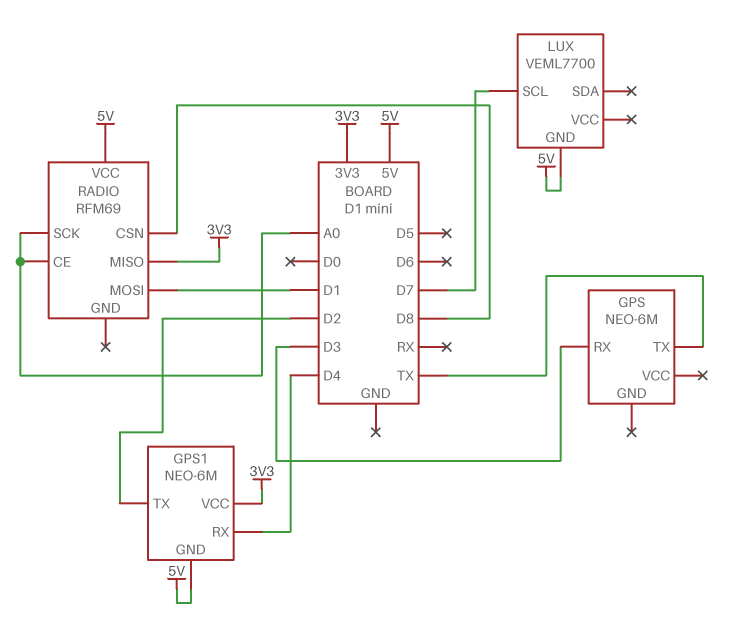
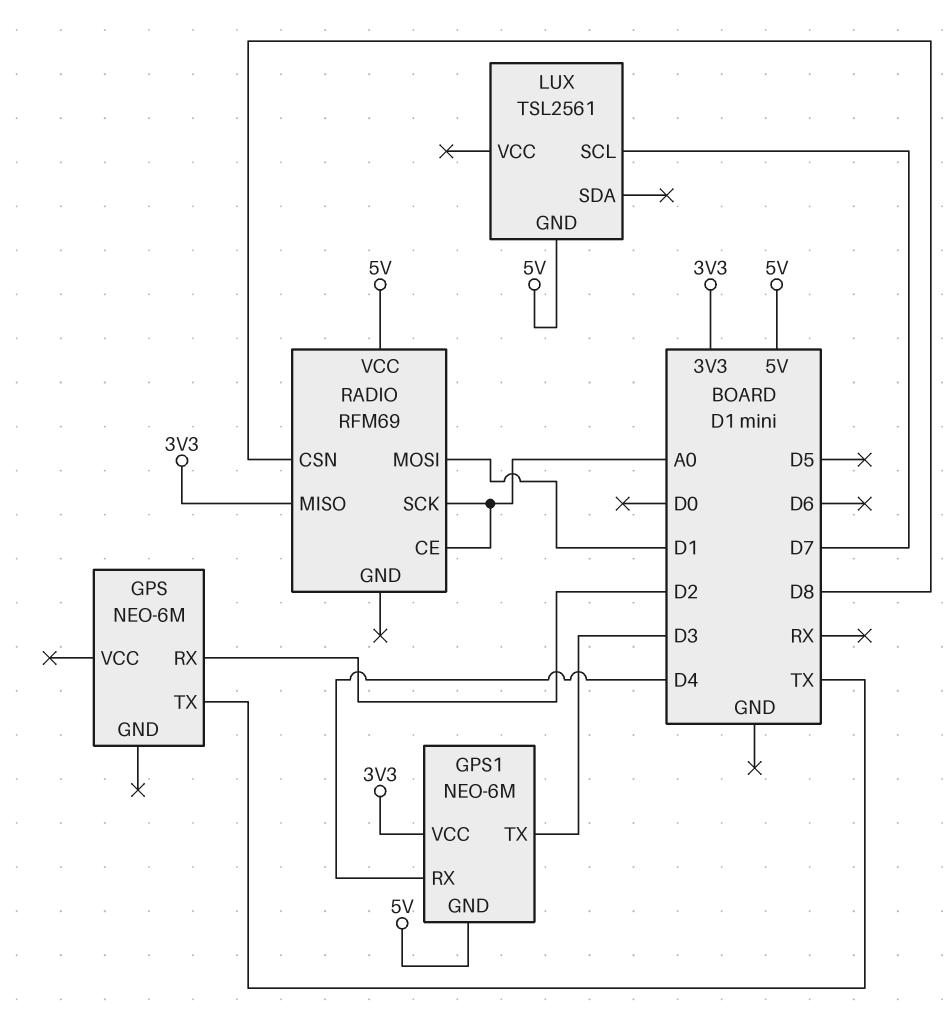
GPS pin RX: D3 -> D2
GPS1 pin TX: D2 -> D3
LUX: VEML7700 -> TSL2561

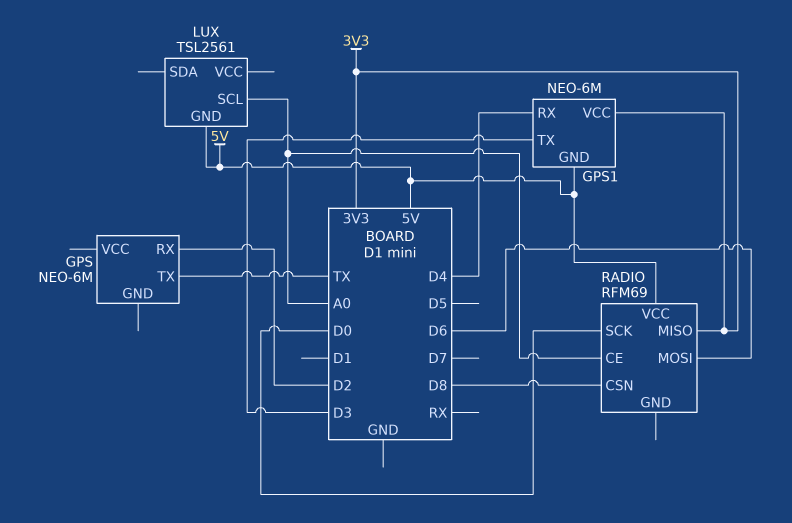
LUX pin SCL: D7 -> A0
RADIO pin MOSI: D1 -> D6
RADIO pin SCK: A0 -> D0

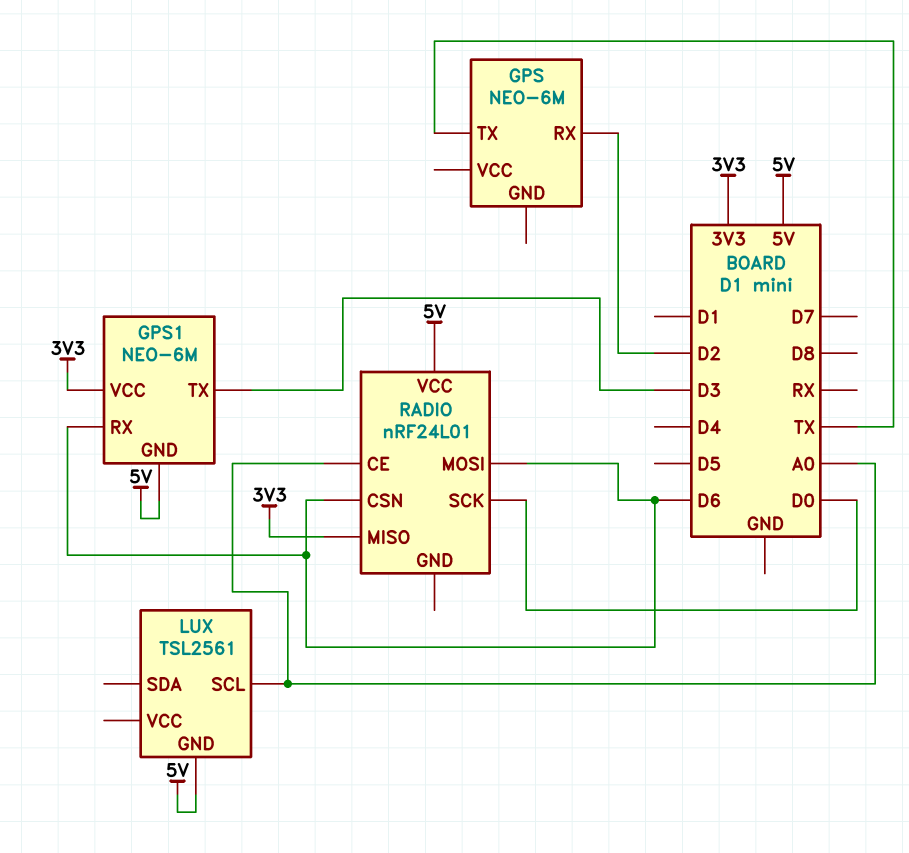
GPS1 pin RX: D4 -> D6
RADIO: RFM69 -> nRF24L01
RADIO pin CSN: D8 -> D6

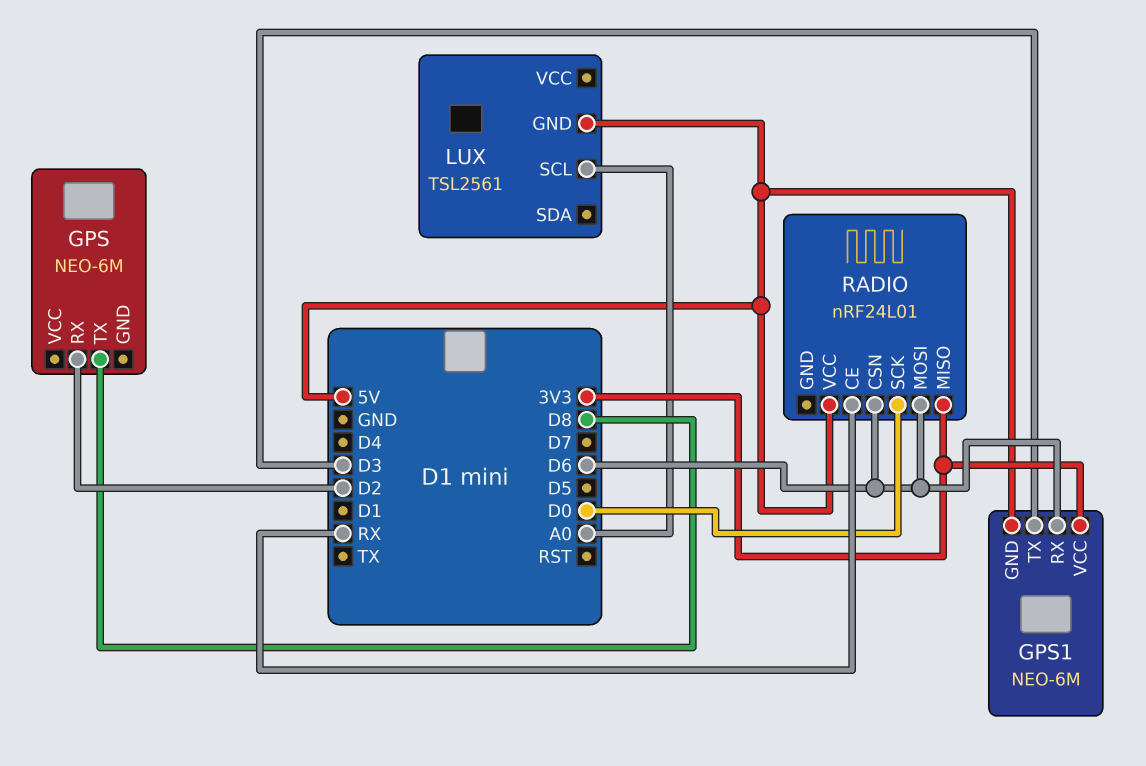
GPS pin TX: TX -> D8
RADIO pin CE: A0 -> RX

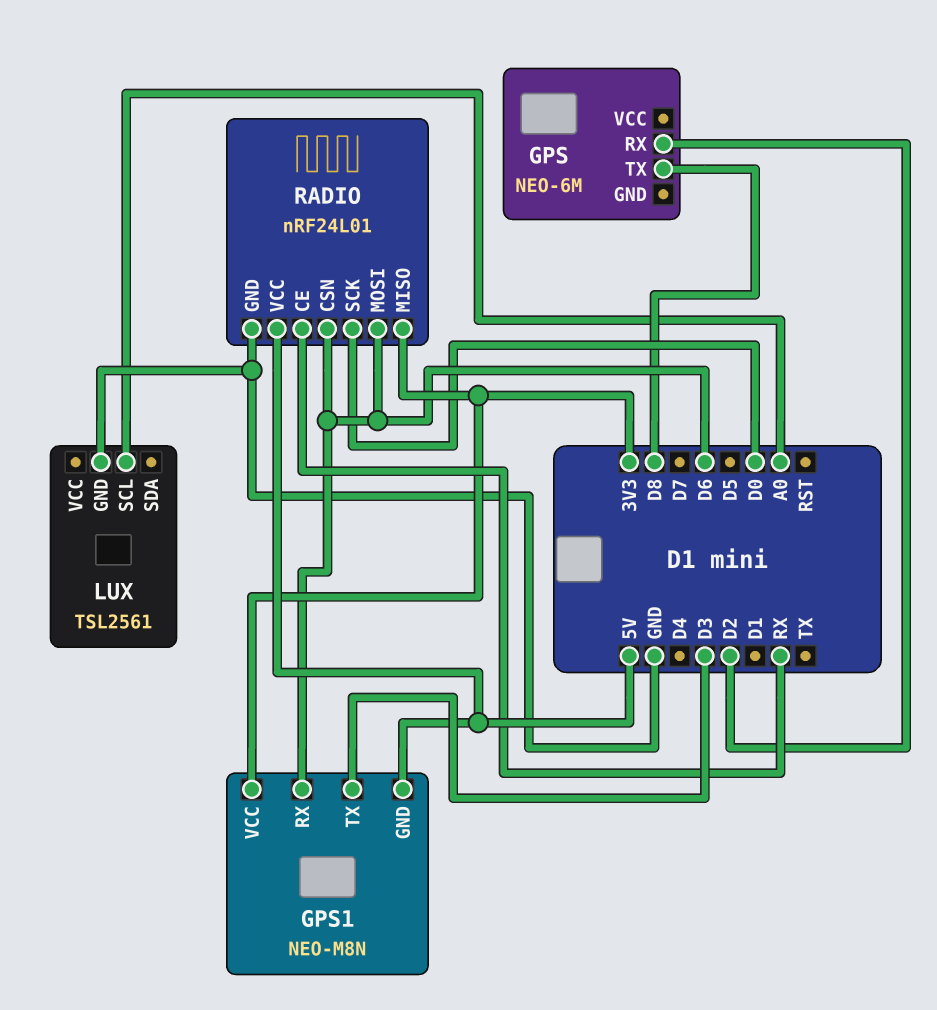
GPS1: NEO-6M -> NEO-M8N
LUX pin GND: 5V -> GND
RADIO pin GND: none -> GND

